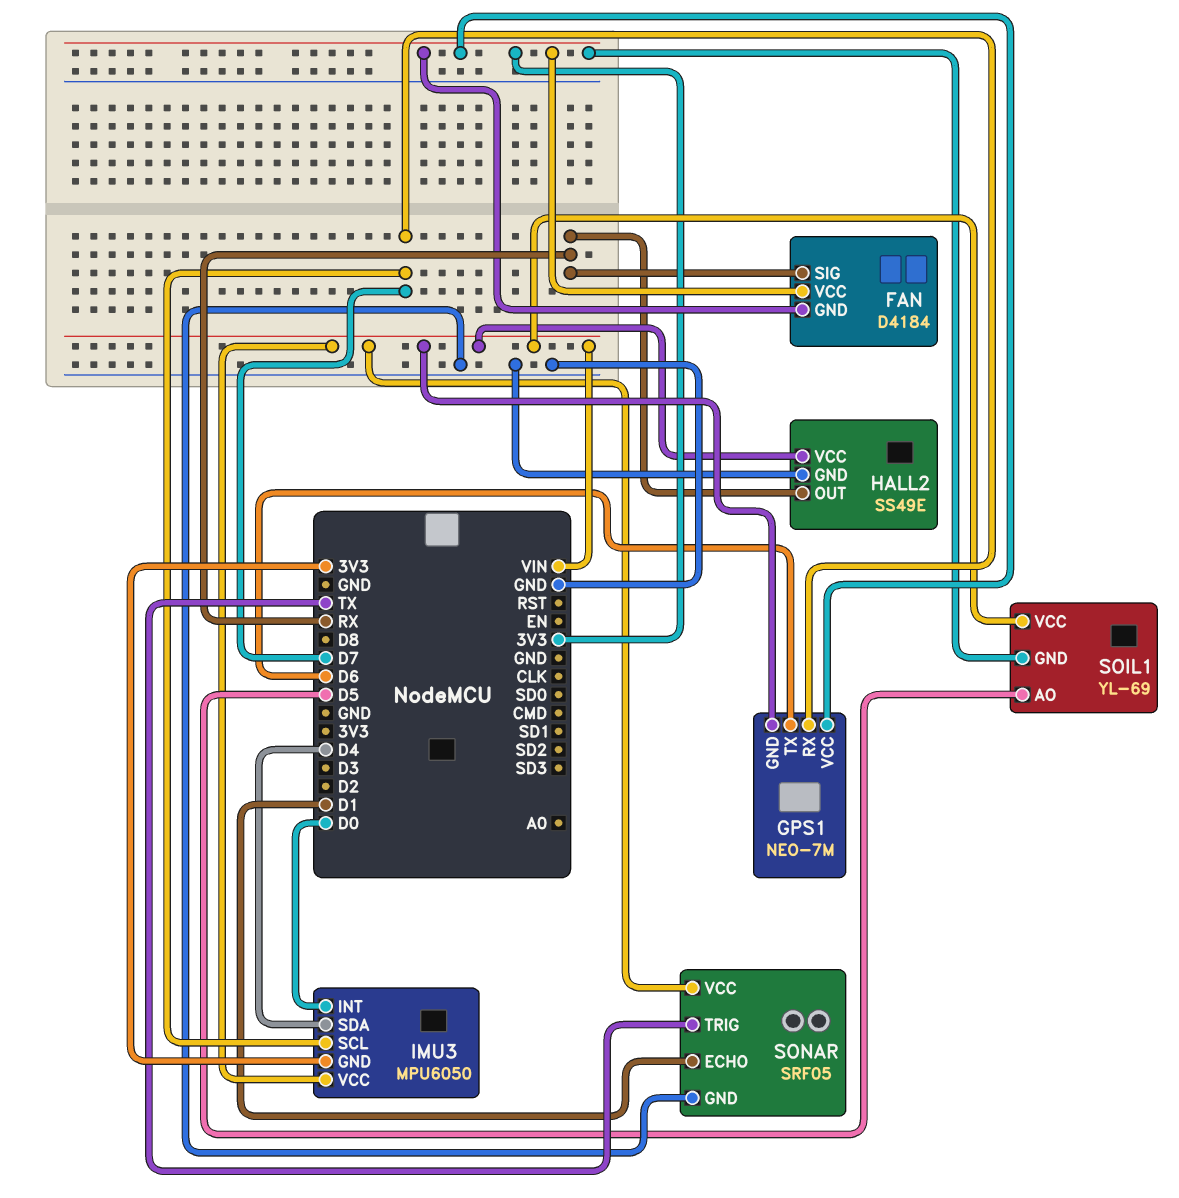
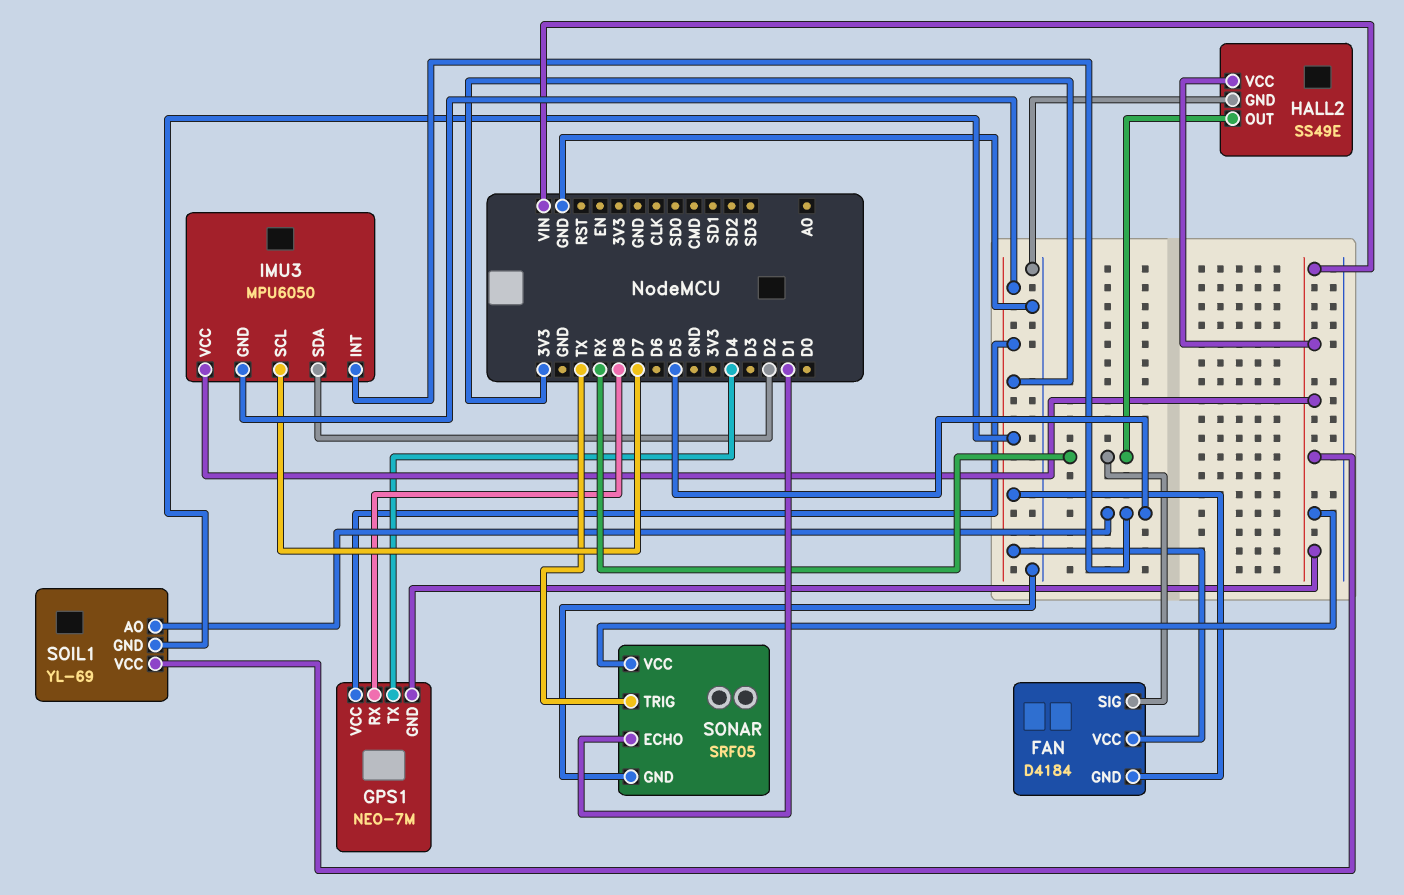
GPS1 pin RX: D7 -> D8
GPS1 pin TX: D6 -> D4
IMU3 pin INT: D0 -> D5
IMU3 pin SDA: D4 -> D2

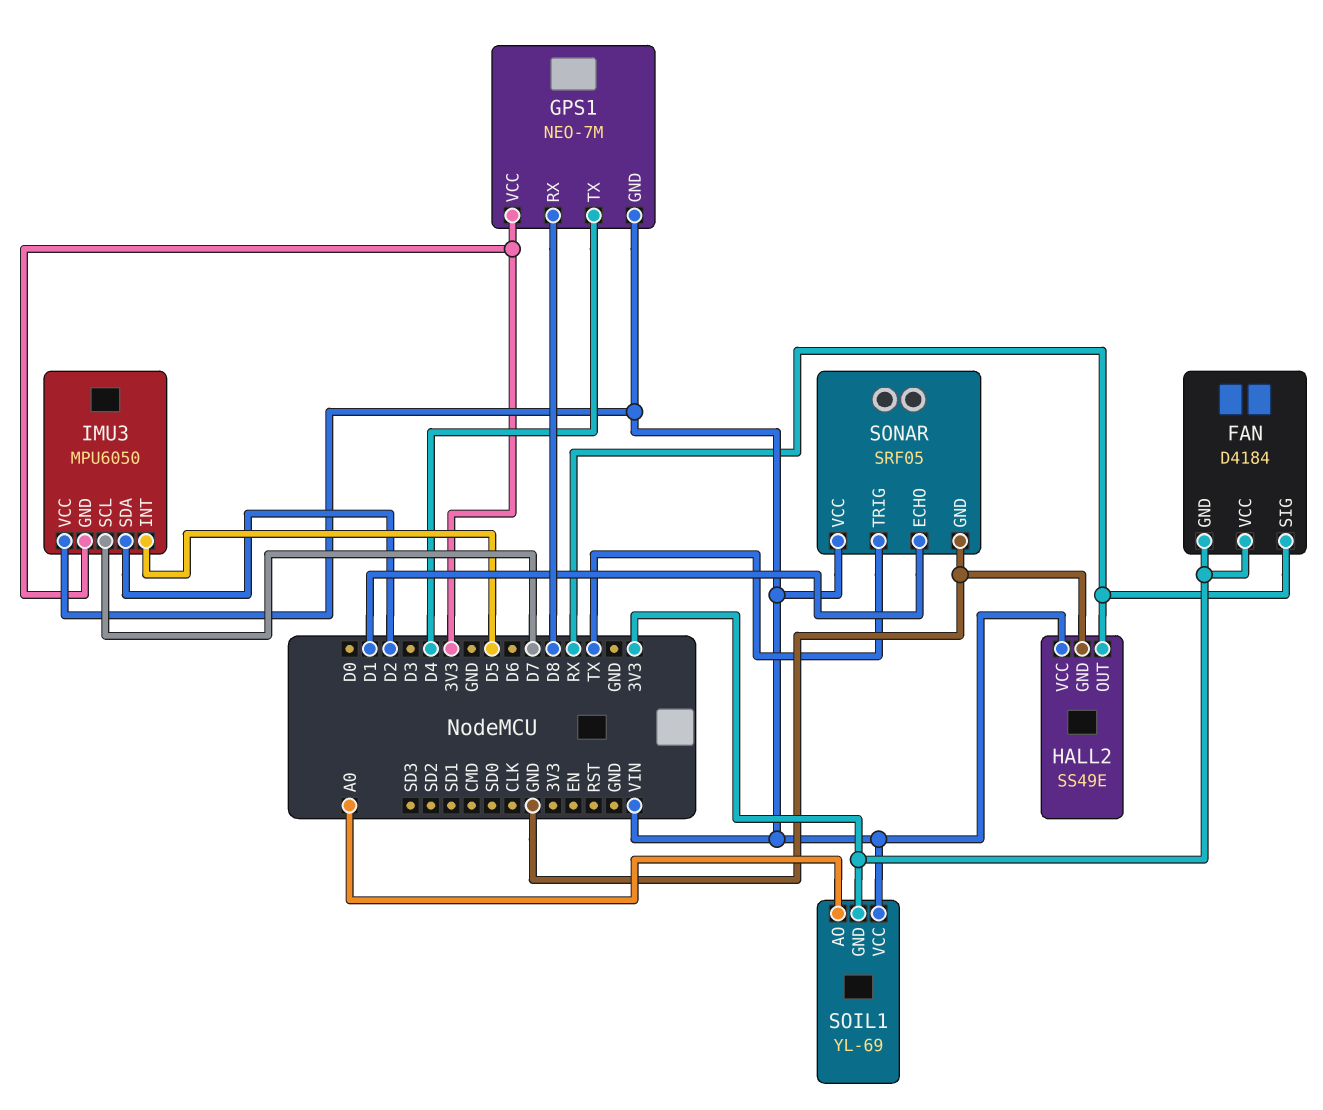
SOIL1 pin AO: D5 -> A0

